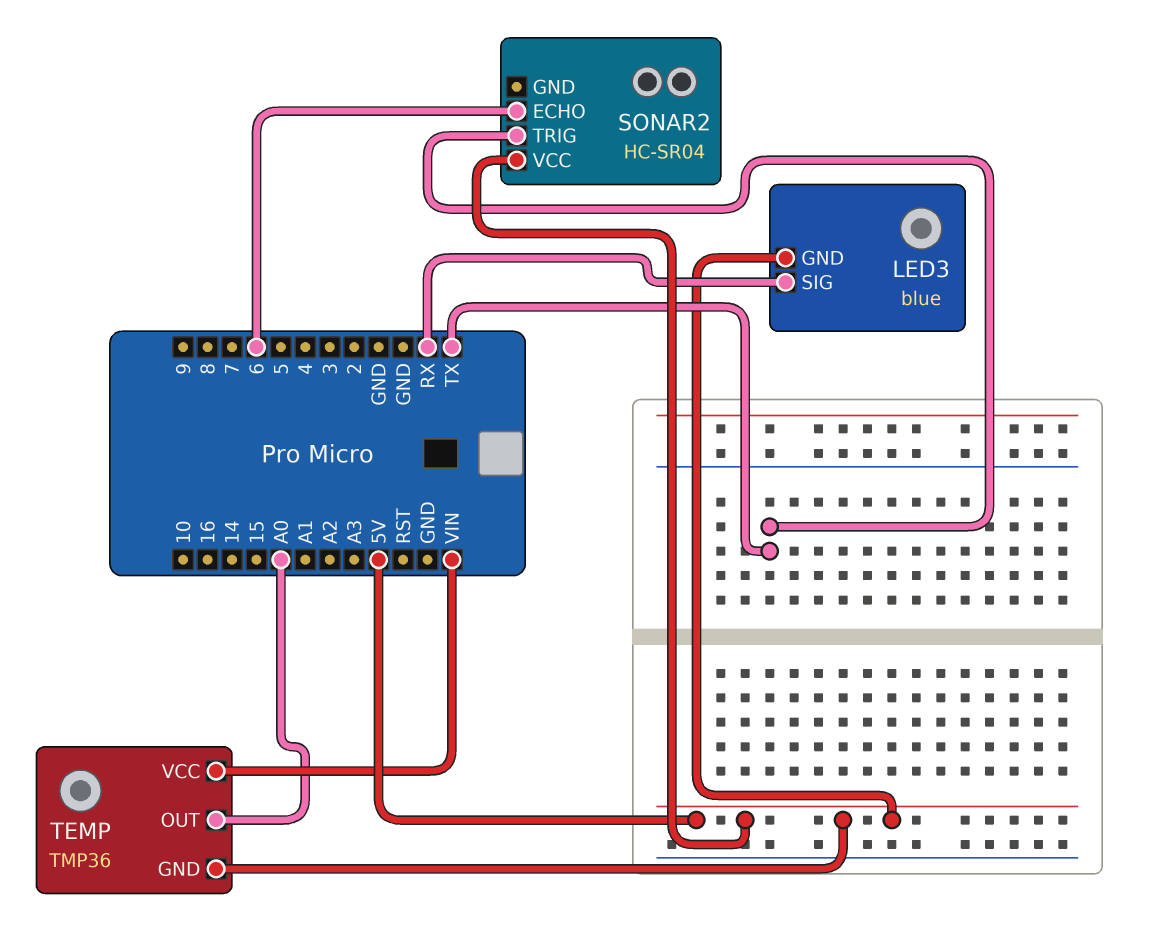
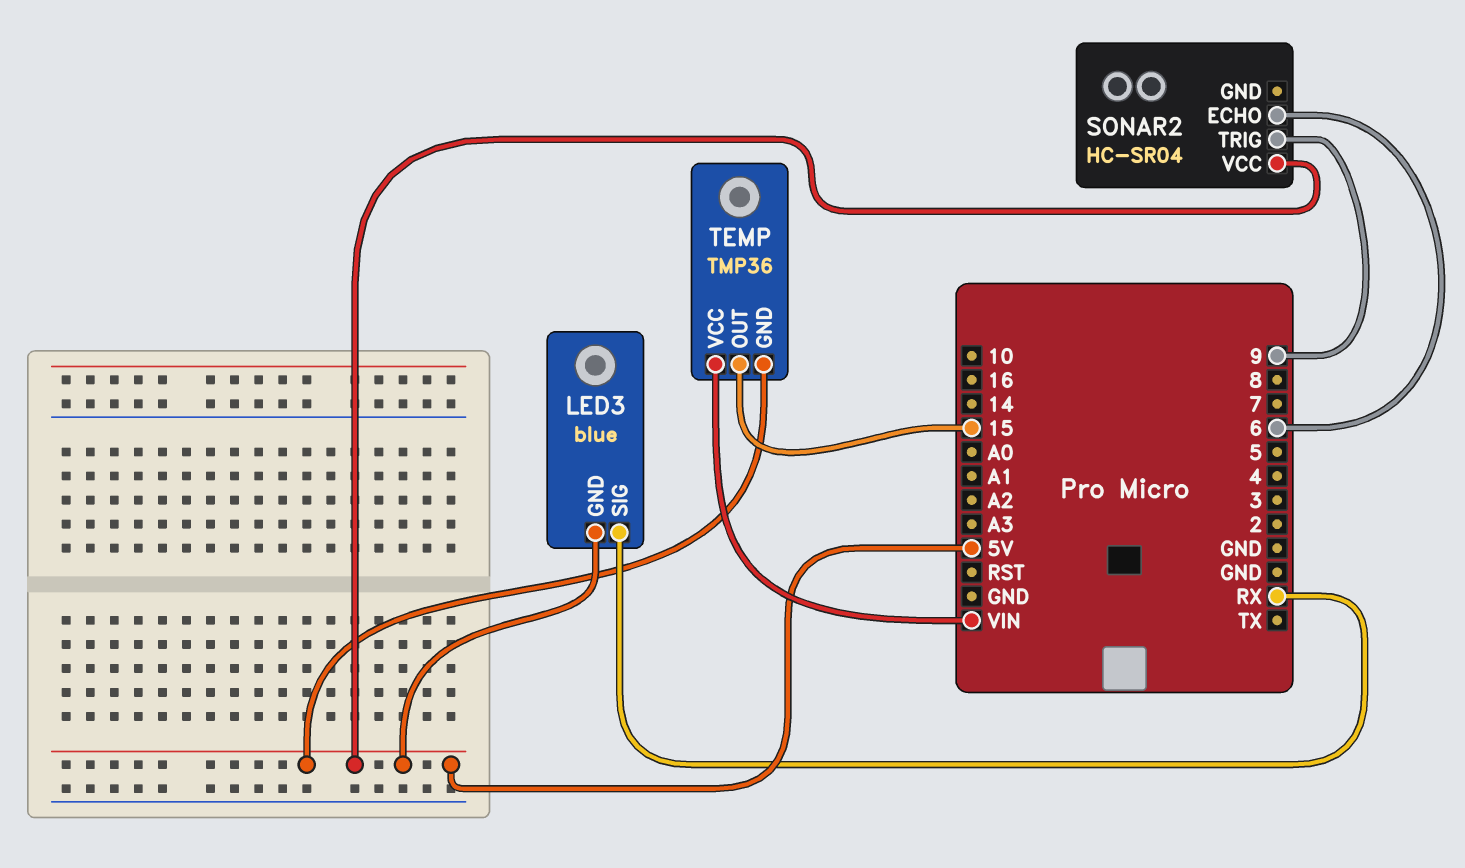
SONAR2 pin TRIG: TX -> 9
TEMP pin OUT: A0 -> 15

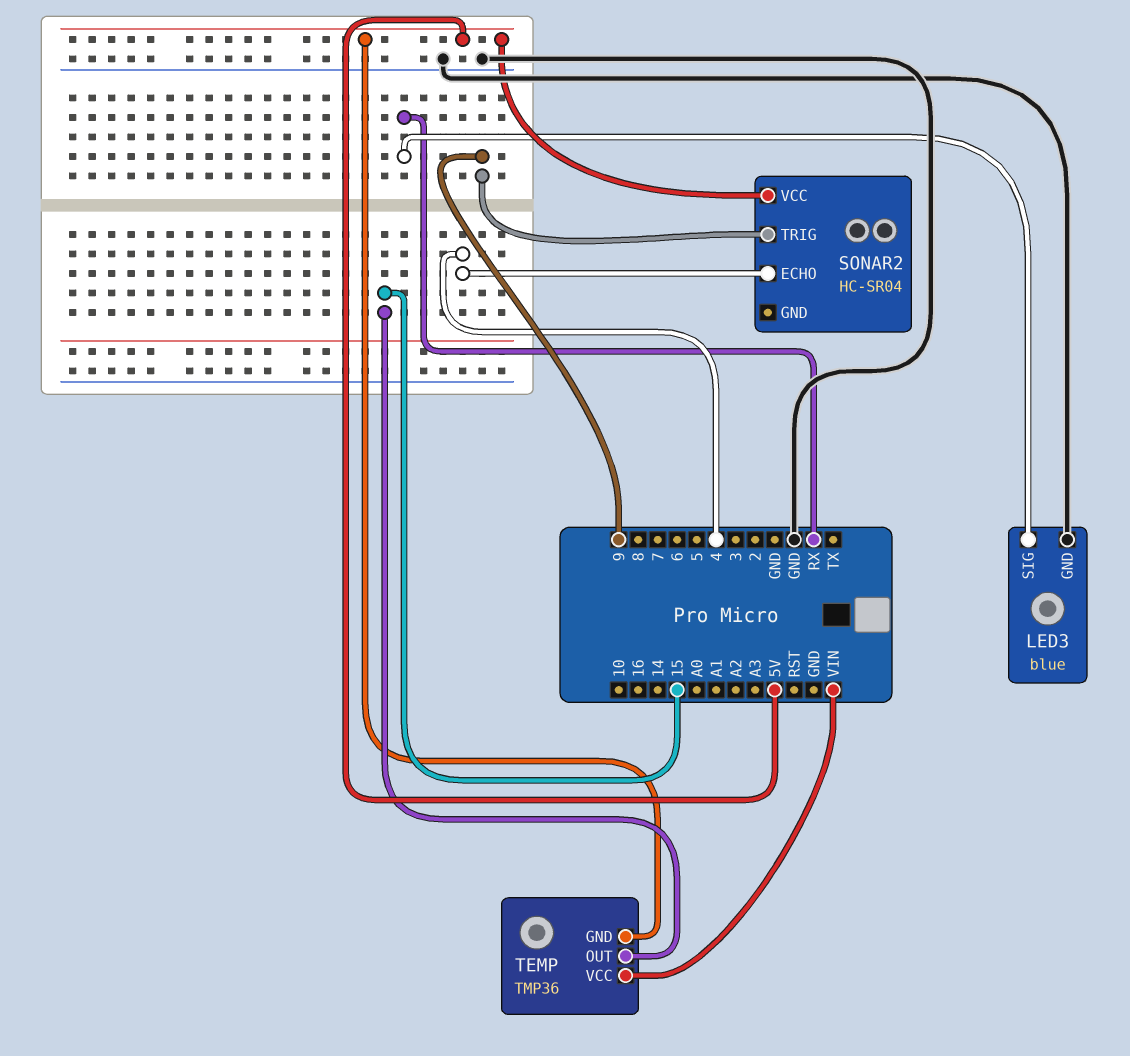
LED3 pin GND: 5V -> GND
SONAR2 pin ECHO: 6 -> 4

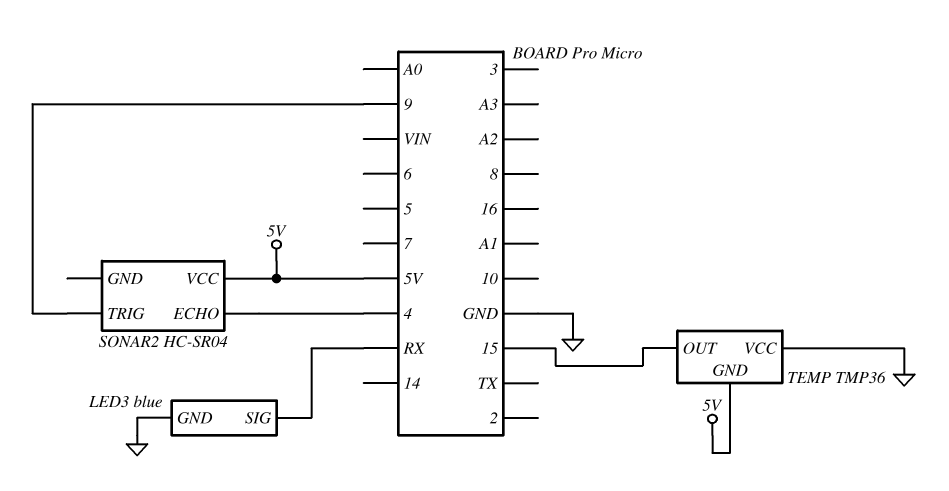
TEMP pin VCC: VIN -> GND

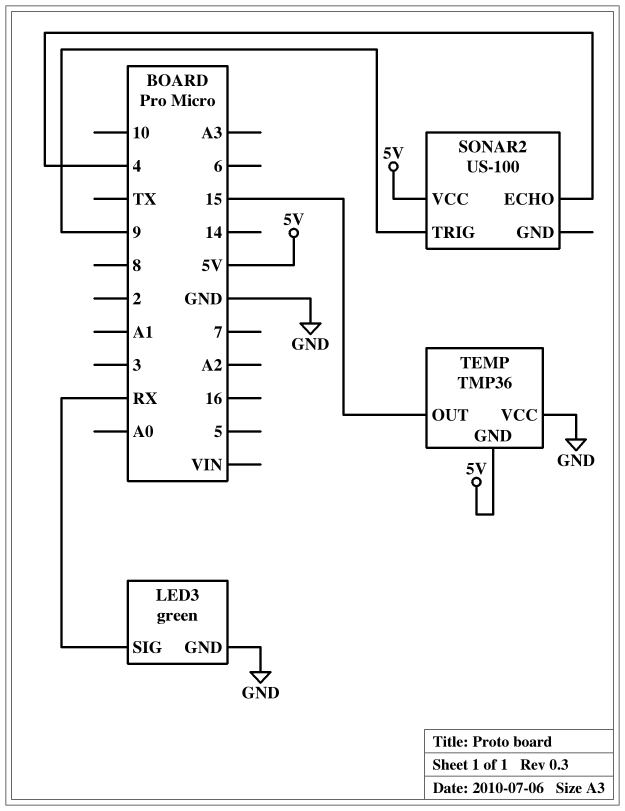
LED3: blue -> green
SONAR2: HC-SR04 -> US-100

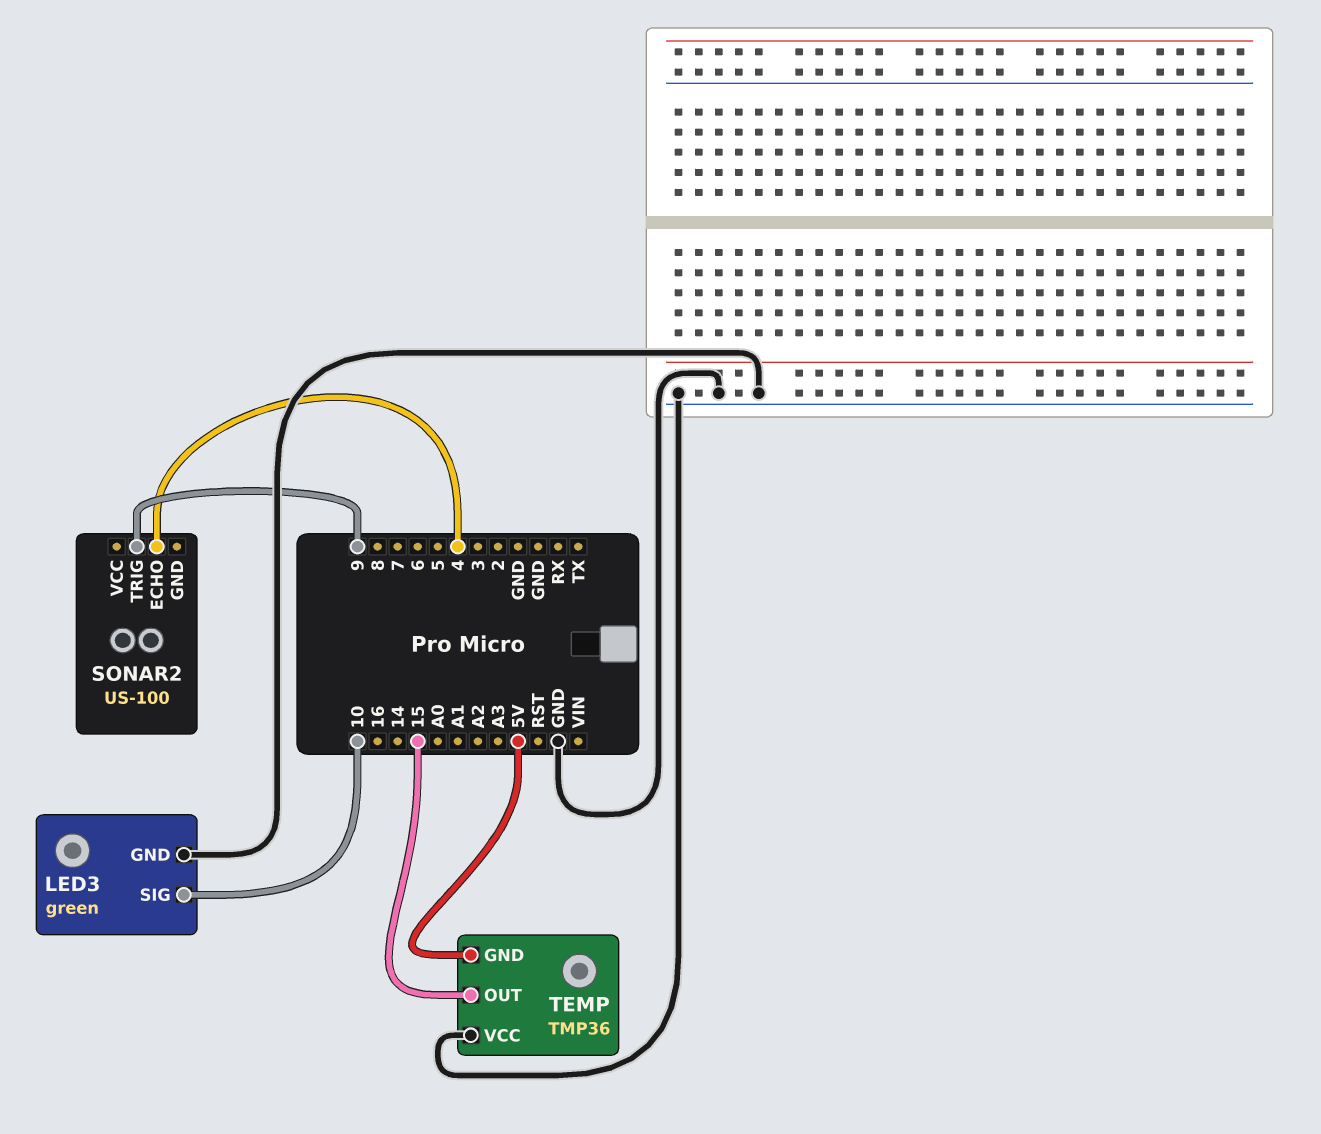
LED3 pin SIG: RX -> 10
SONAR2 pin VCC: 5V -> none

